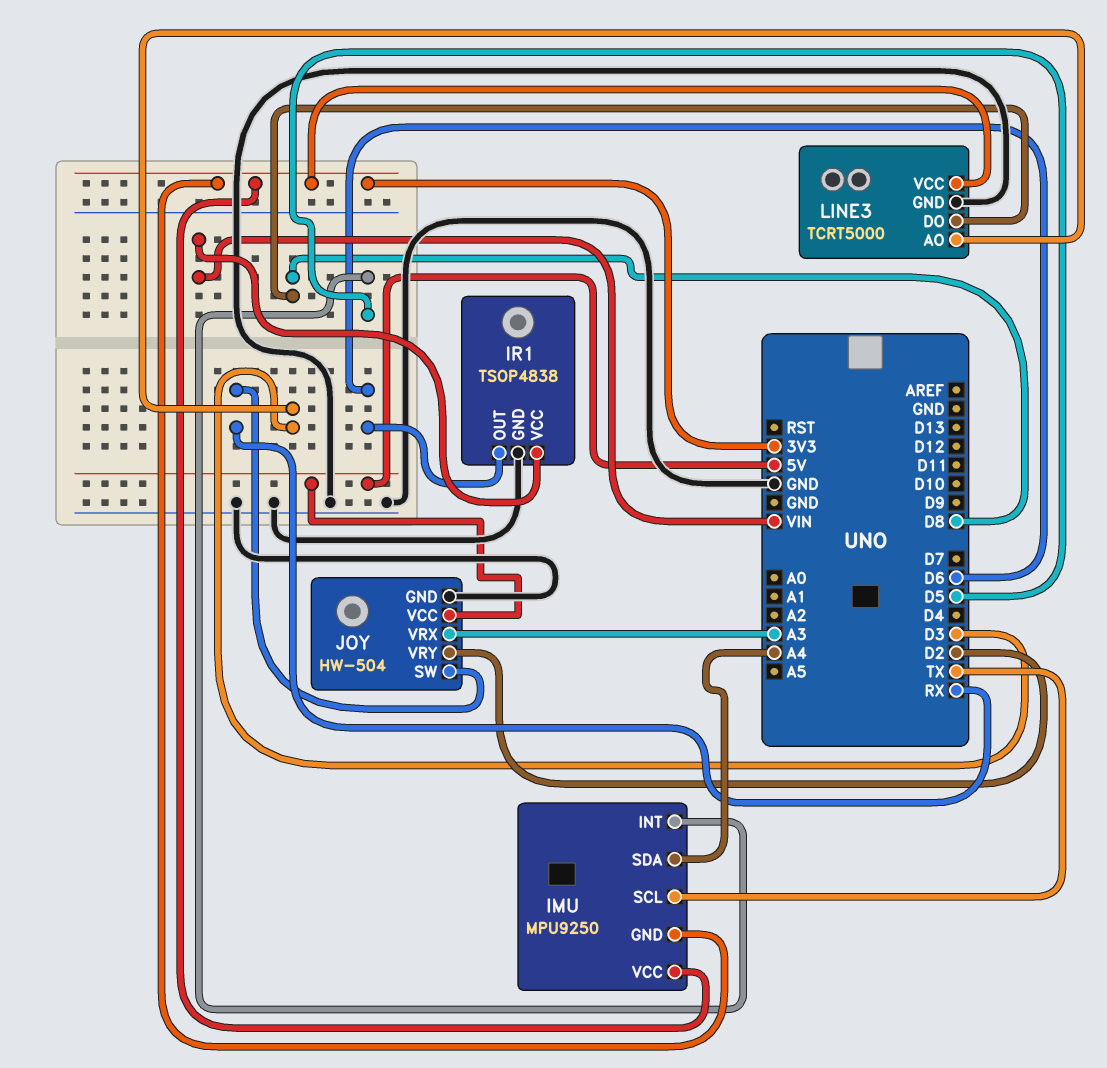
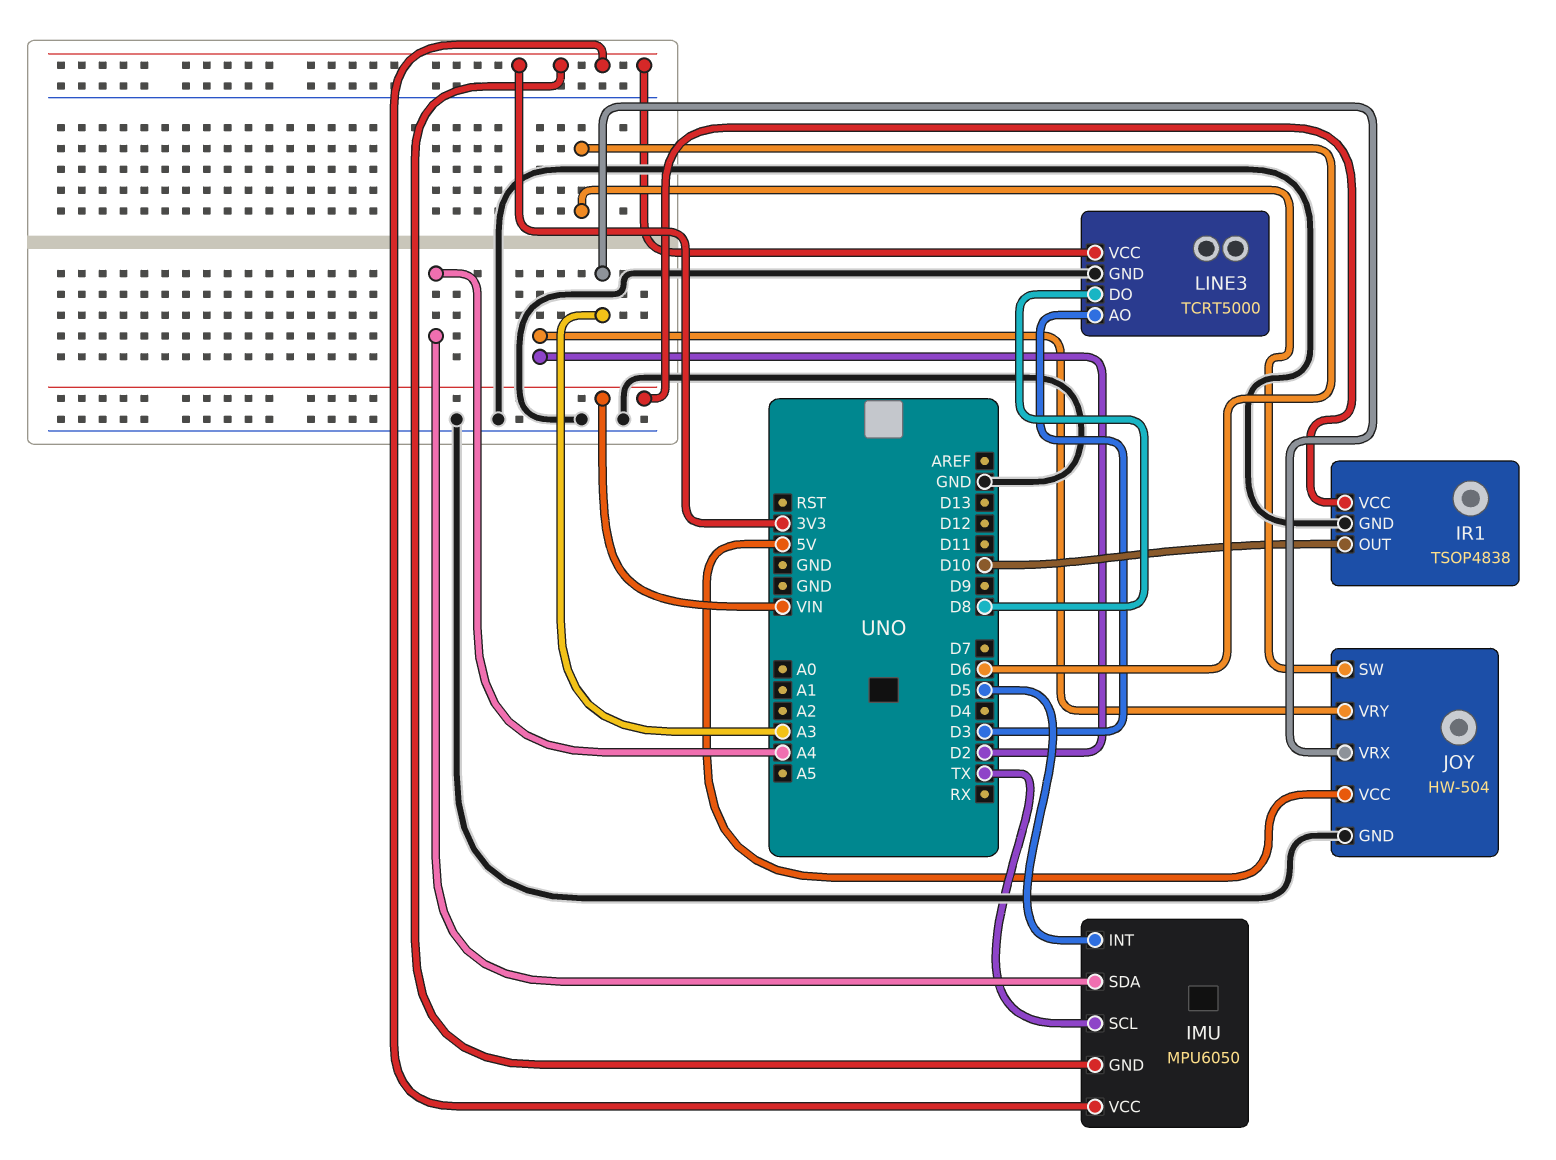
IMU: MPU9250 -> MPU6050
IR1 pin OUT: D6 -> D10
JOY pin SW: RX -> D6

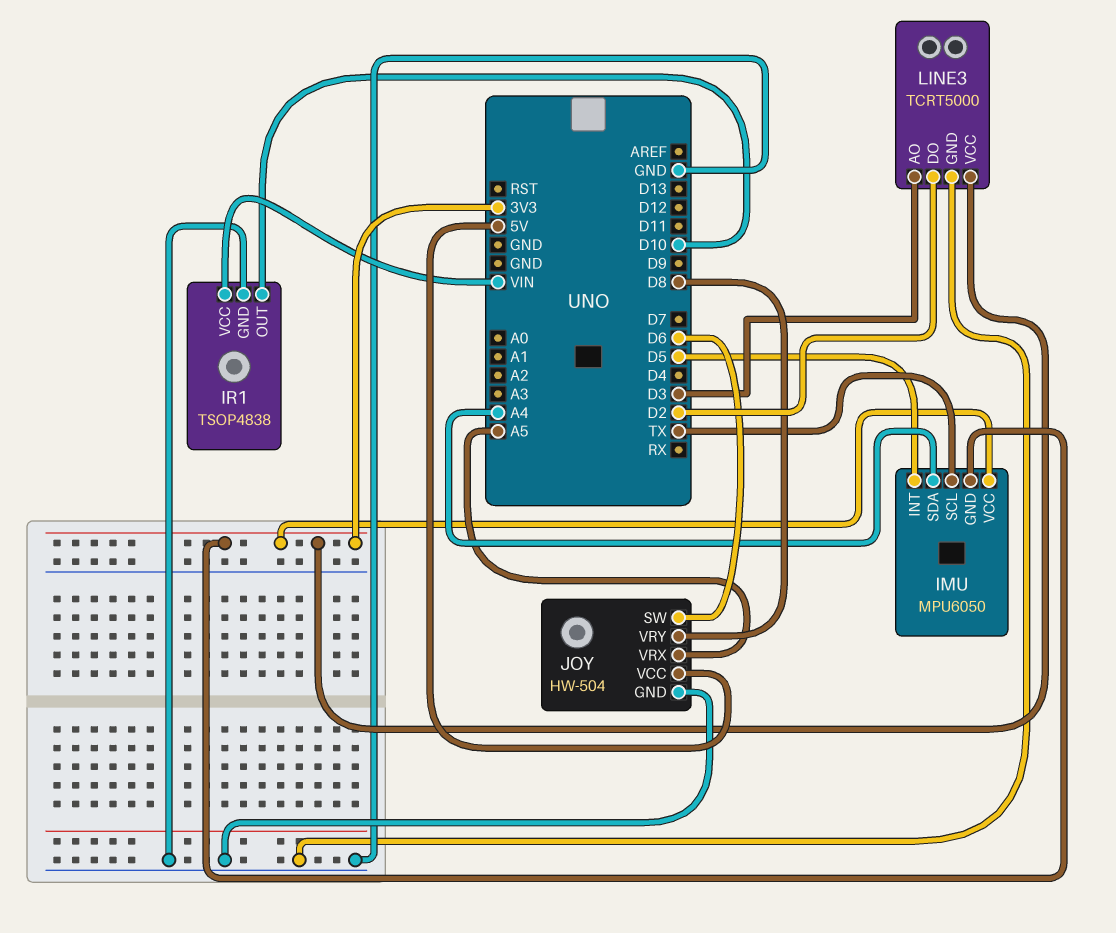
JOY pin VRX: A3 -> A5
JOY pin VRY: D2 -> D8
LINE3 pin DO: D8 -> D2

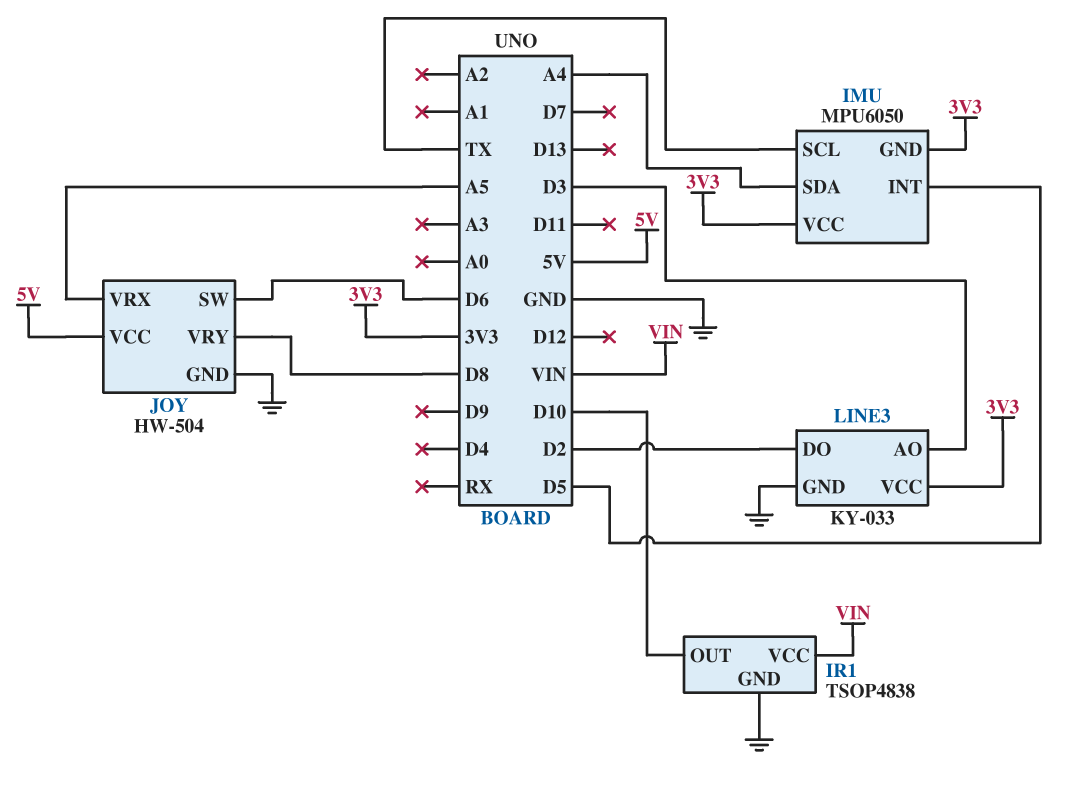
LINE3: TCRT5000 -> KY-033

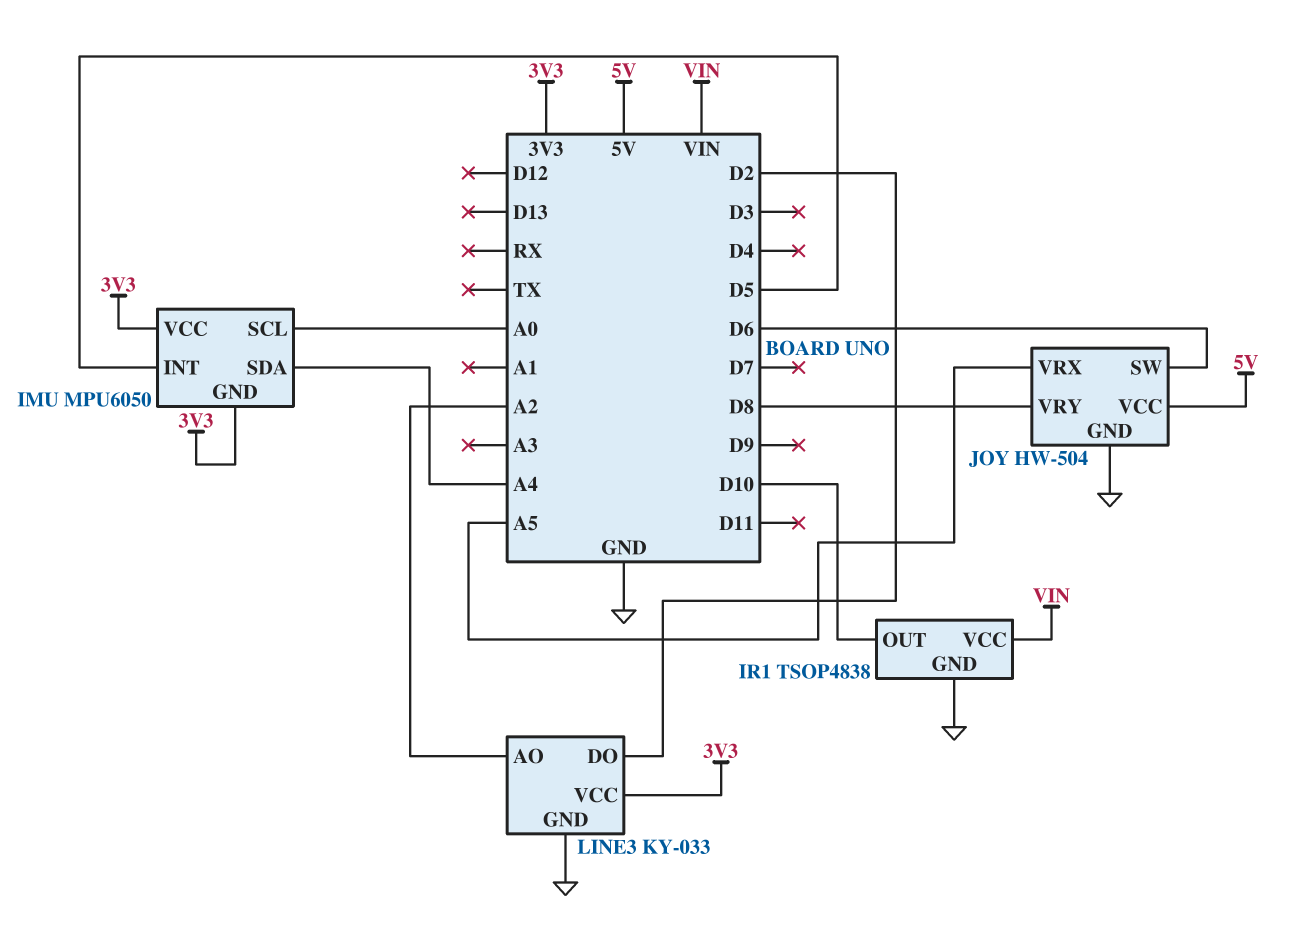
IMU pin SCL: TX -> A0
LINE3 pin AO: D3 -> A2

